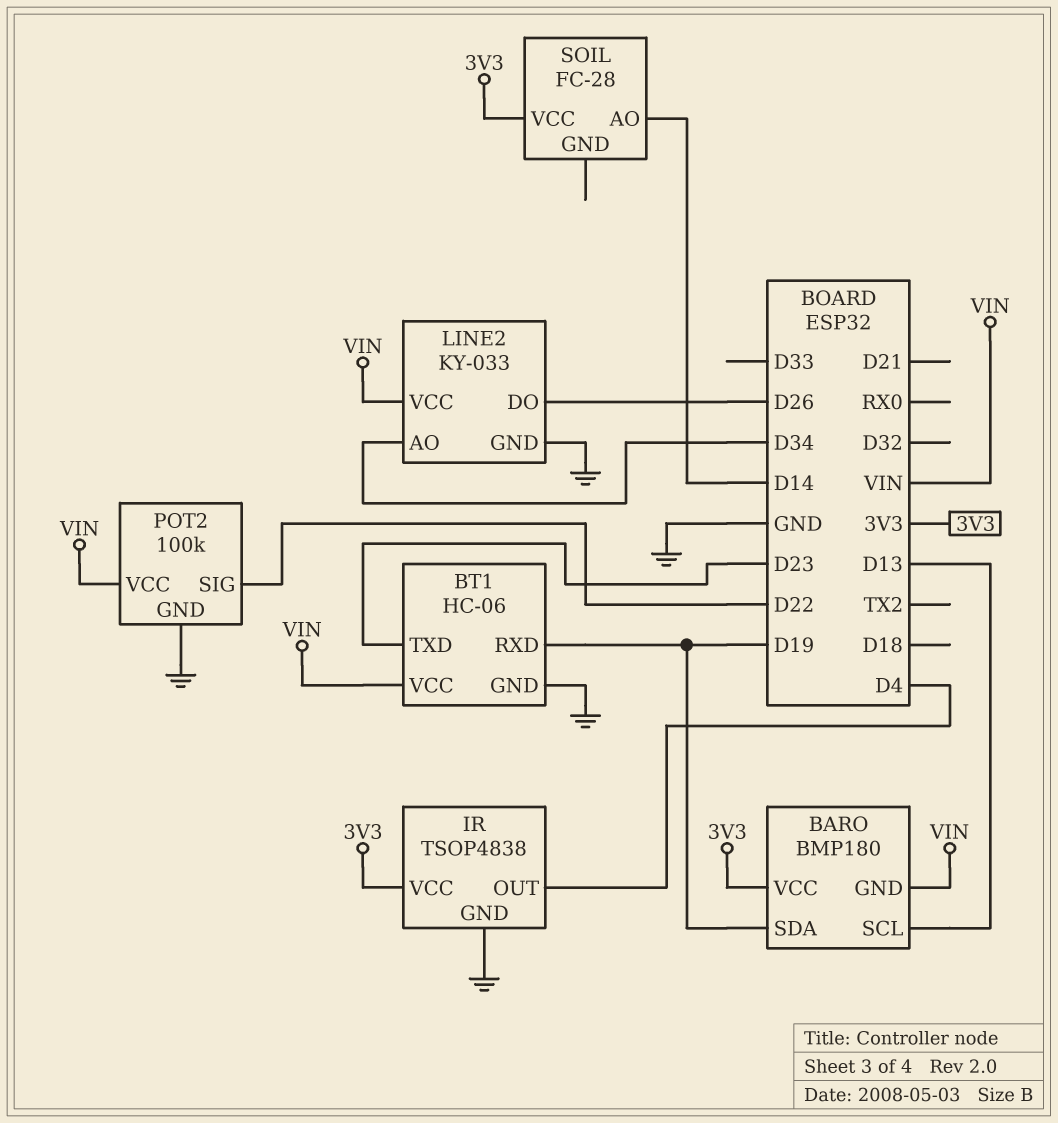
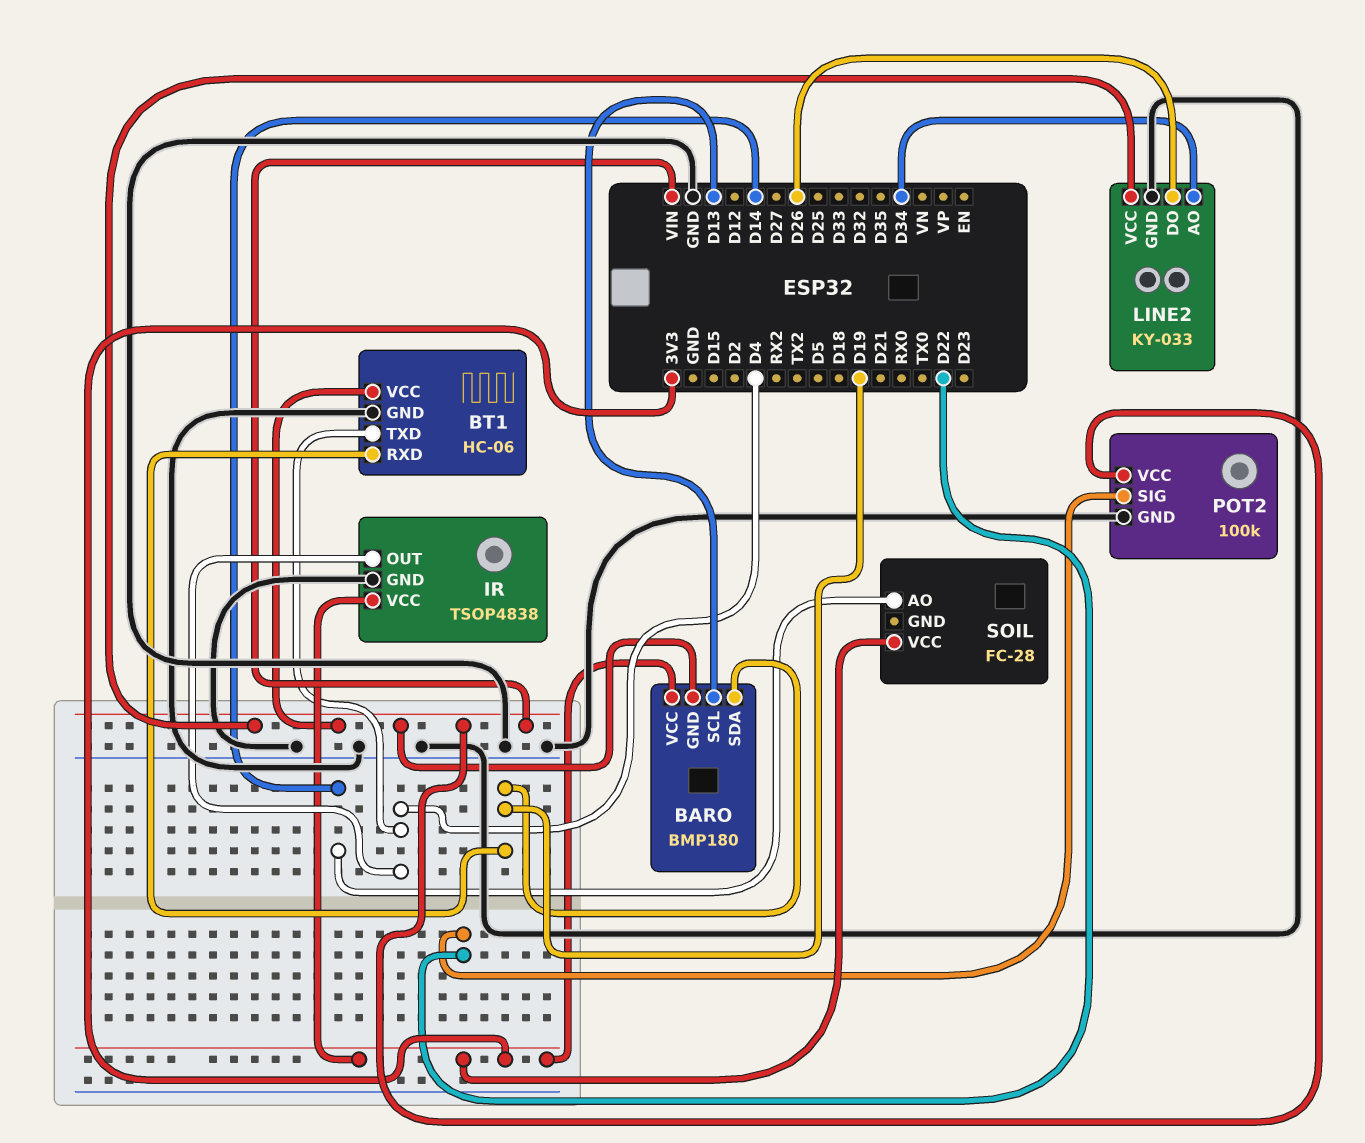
BT1 pin TXD: D23 -> D4

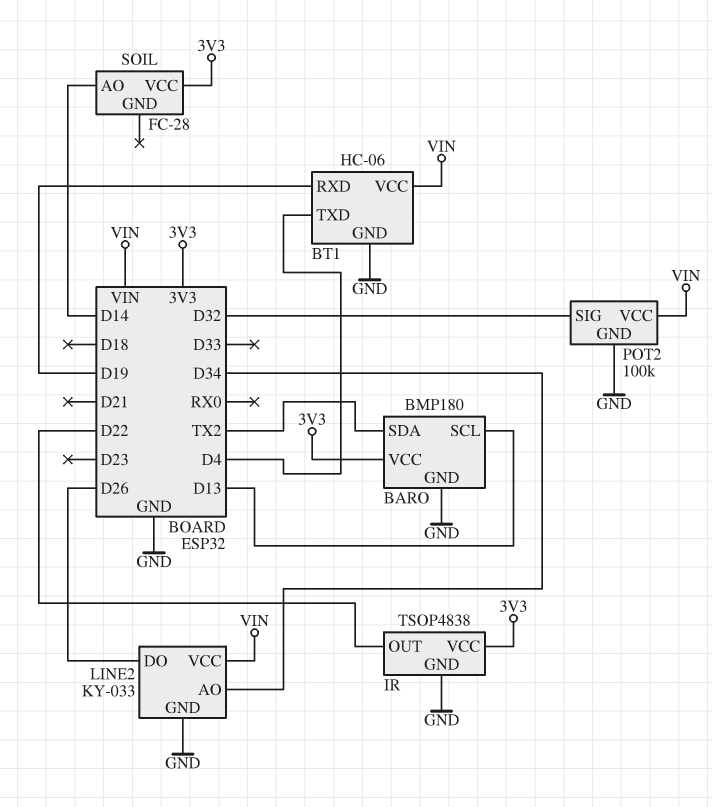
BARO pin GND: VIN -> GND
BARO pin SDA: D19 -> TX2
IR pin OUT: D4 -> D22
POT2 pin SIG: D22 -> D32

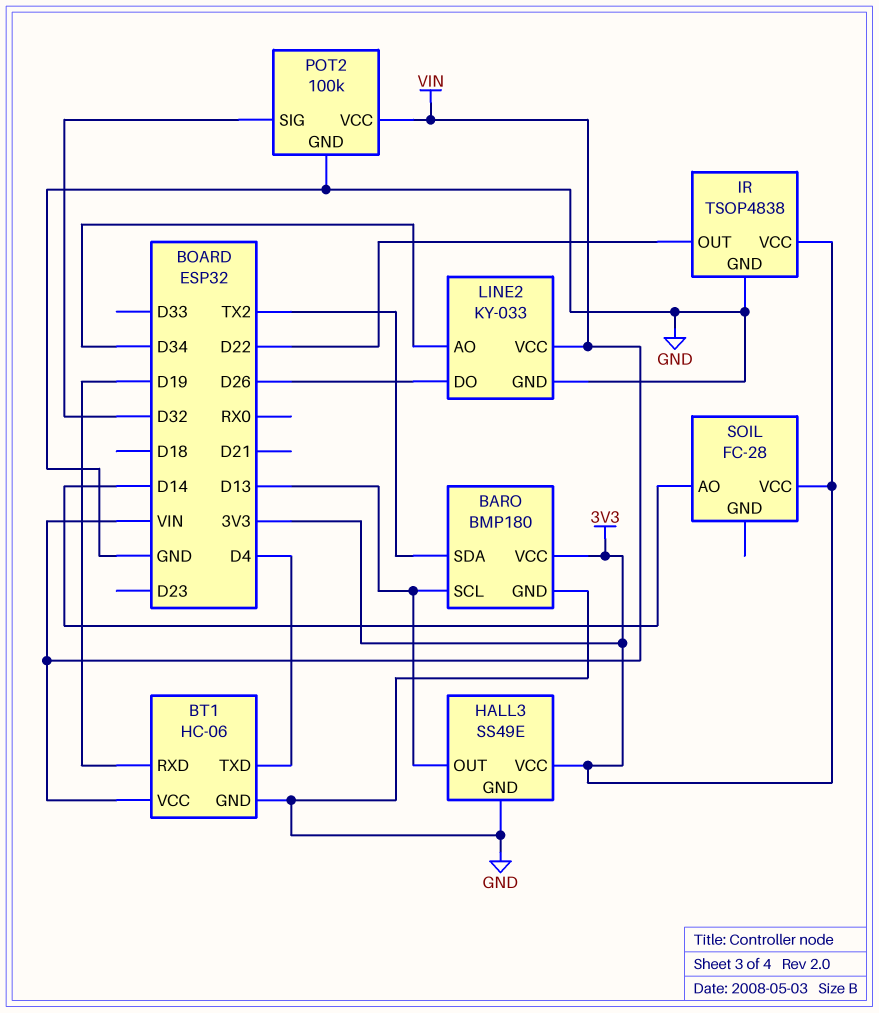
HALL3: none -> SS49E
HALL3 pin GND: none -> GND
HALL3 pin OUT: none -> D13
HALL3 pin VCC: none -> 3V3

